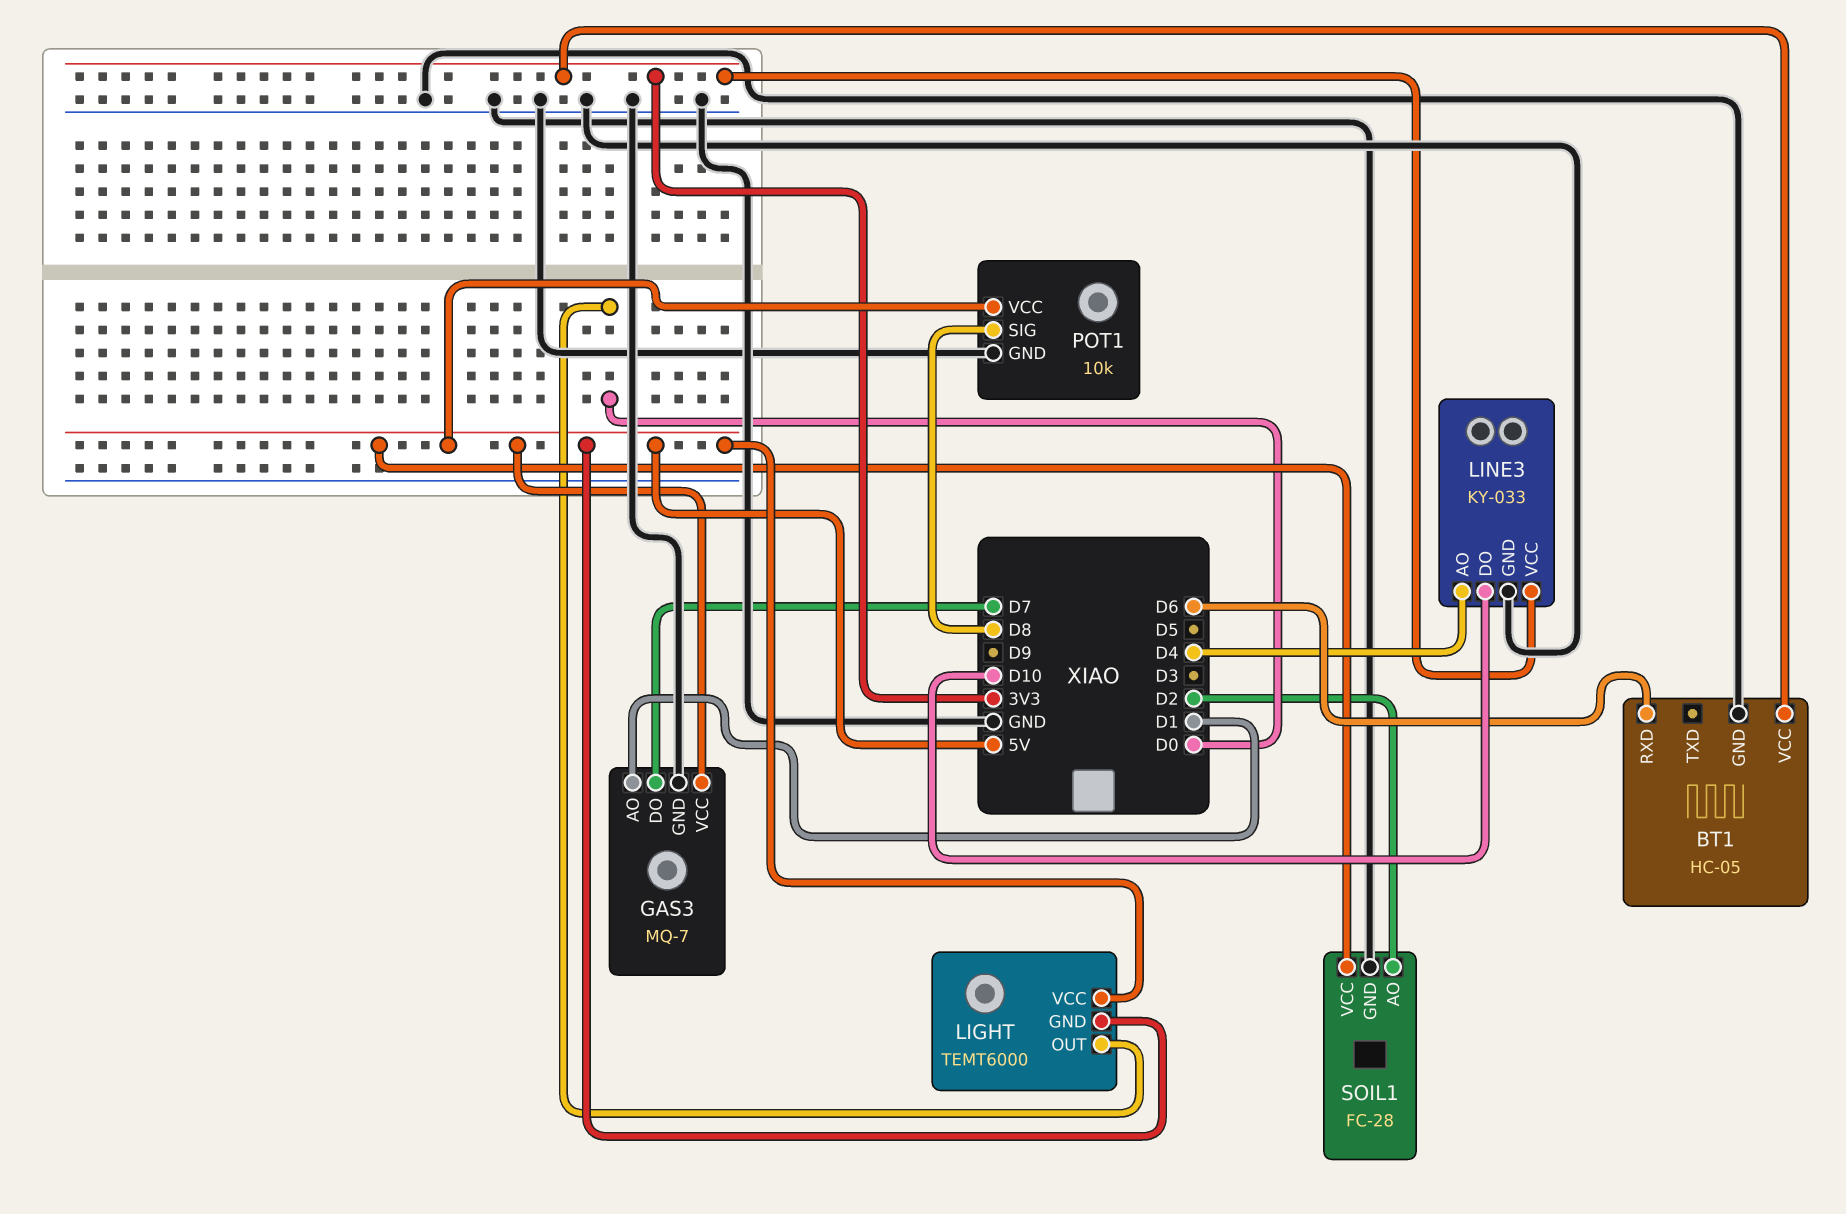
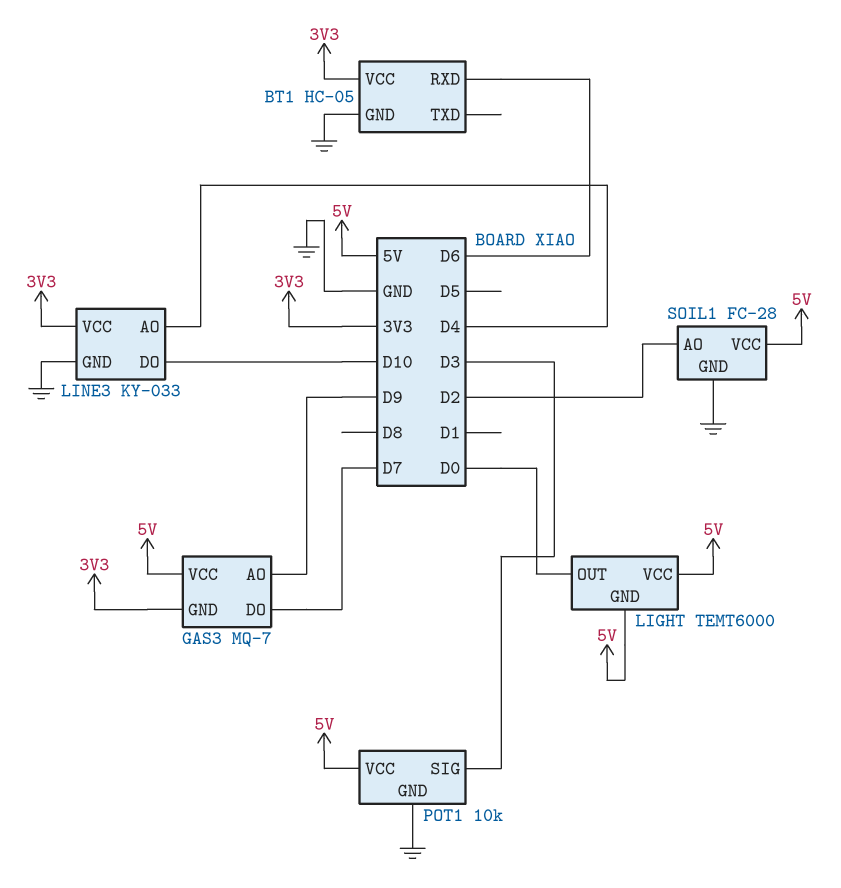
GAS3 pin AO: D1 -> D9
GAS3 pin GND: GND -> 3V3
POT1 pin SIG: D8 -> D3

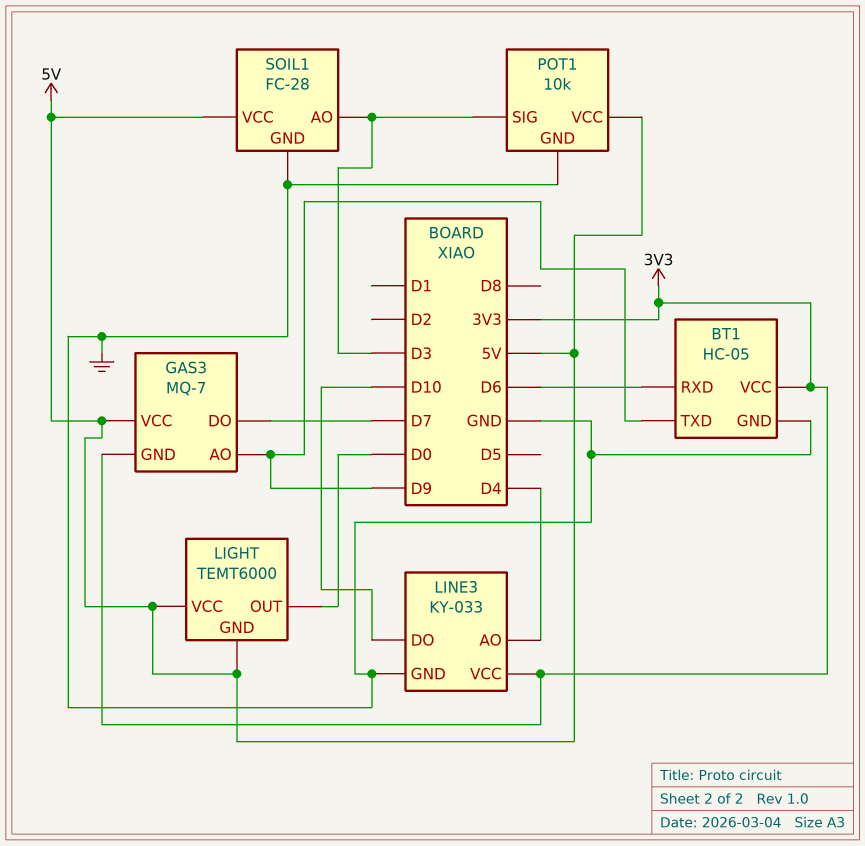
BT1 pin TXD: none -> D9
SOIL1 pin AO: D2 -> D3

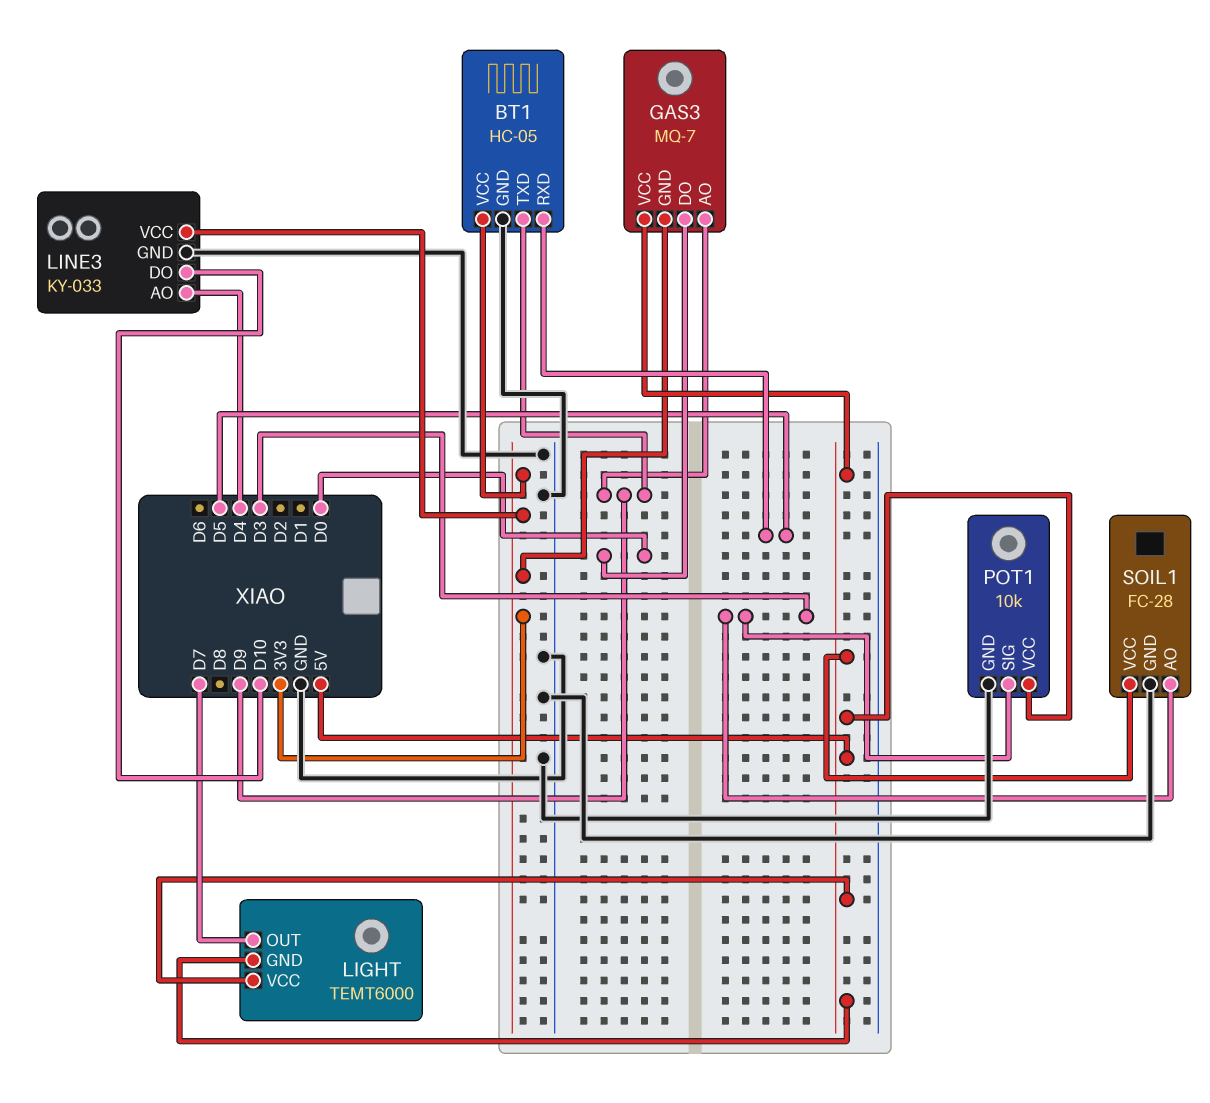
BT1 pin RXD: D6 -> D5
GAS3 pin DO: D7 -> D0
LIGHT pin OUT: D0 -> D7

